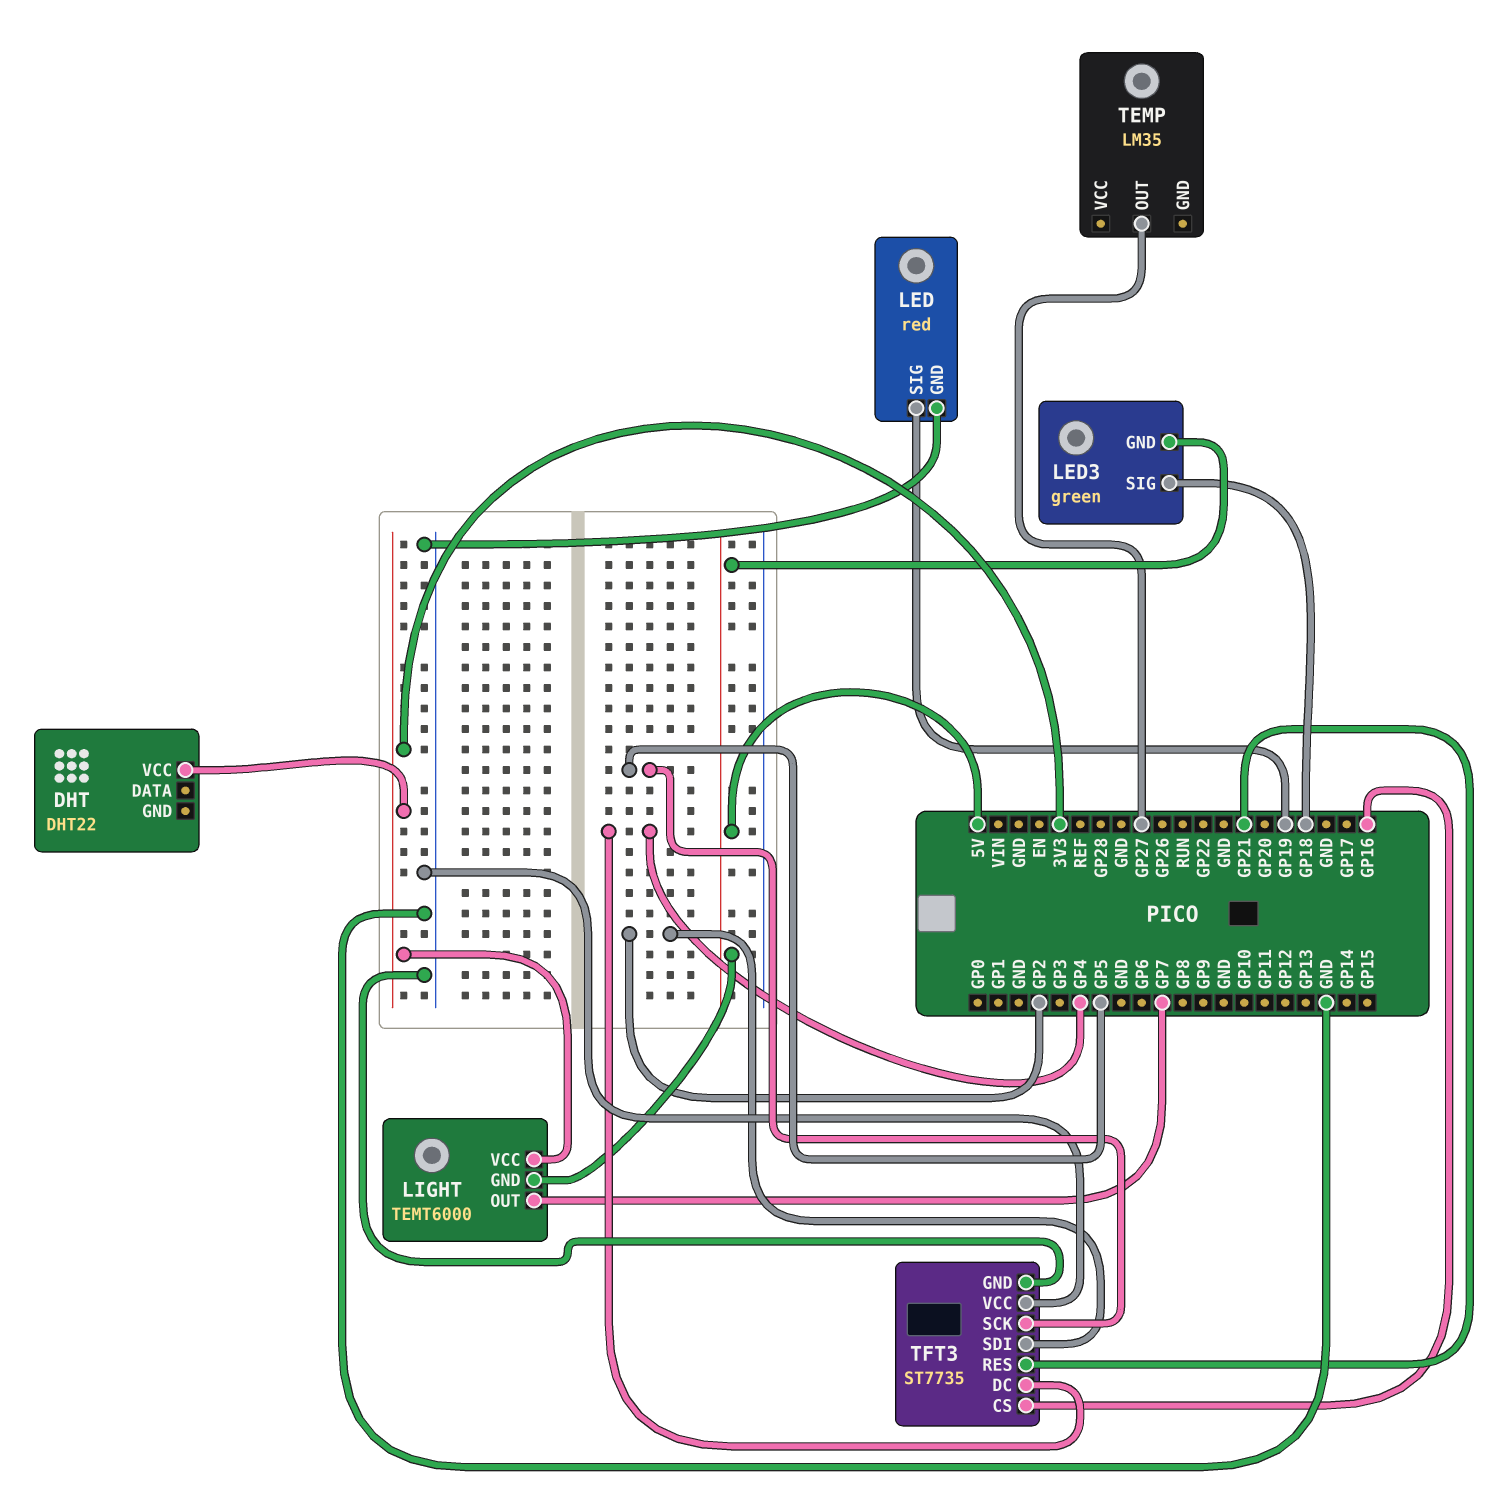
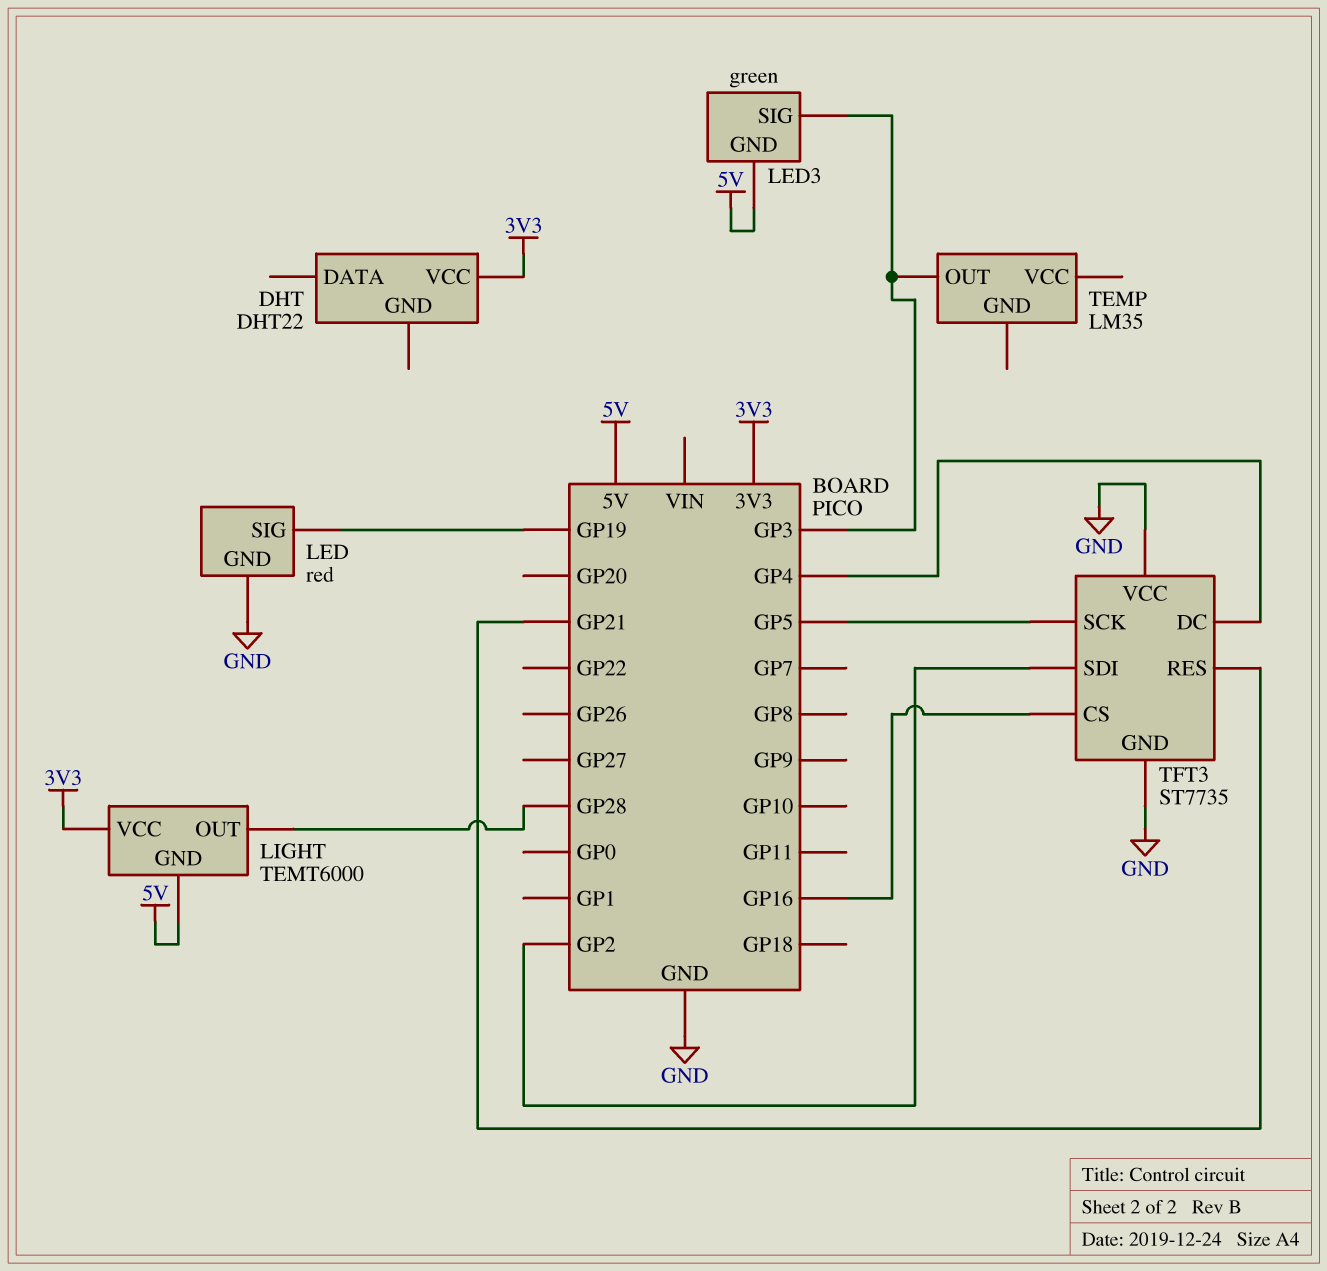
LED3 pin SIG: GP18 -> GP3
LIGHT pin OUT: GP7 -> GP28
TEMP pin OUT: GP27 -> GP3

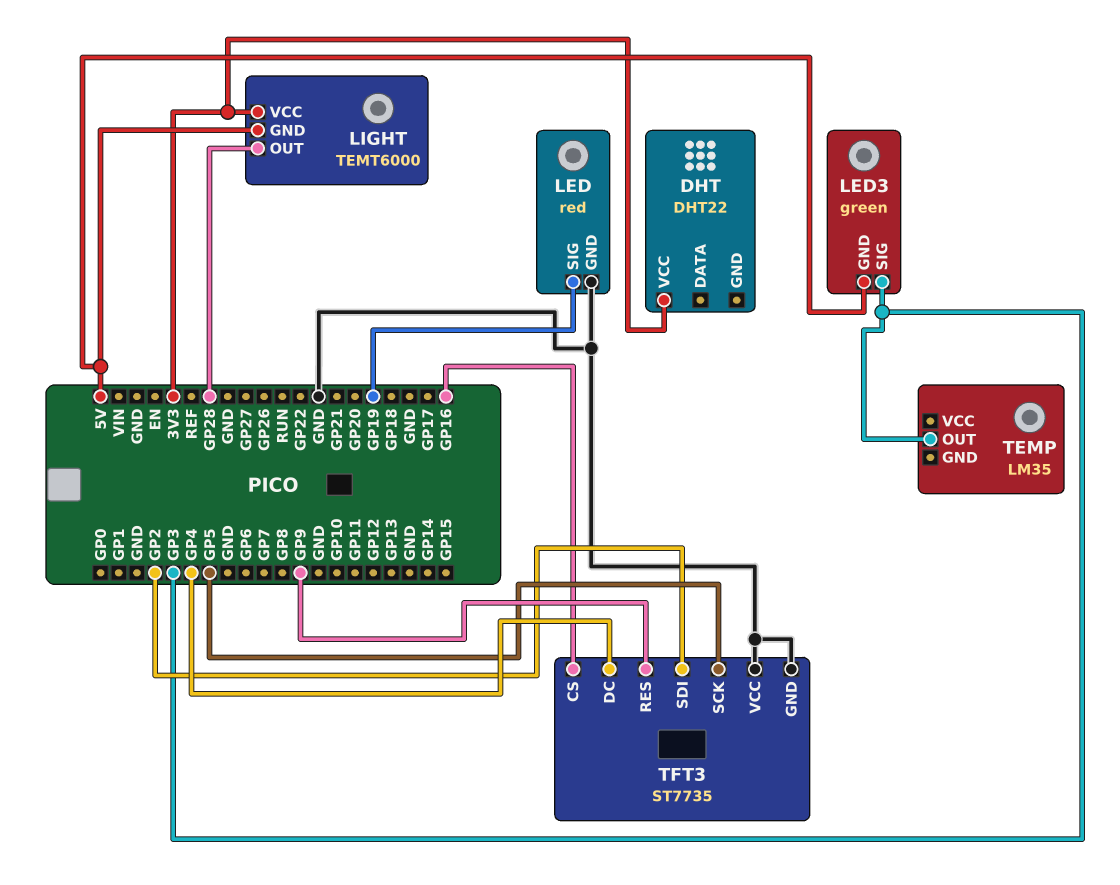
TFT3 pin RES: GP21 -> GP9

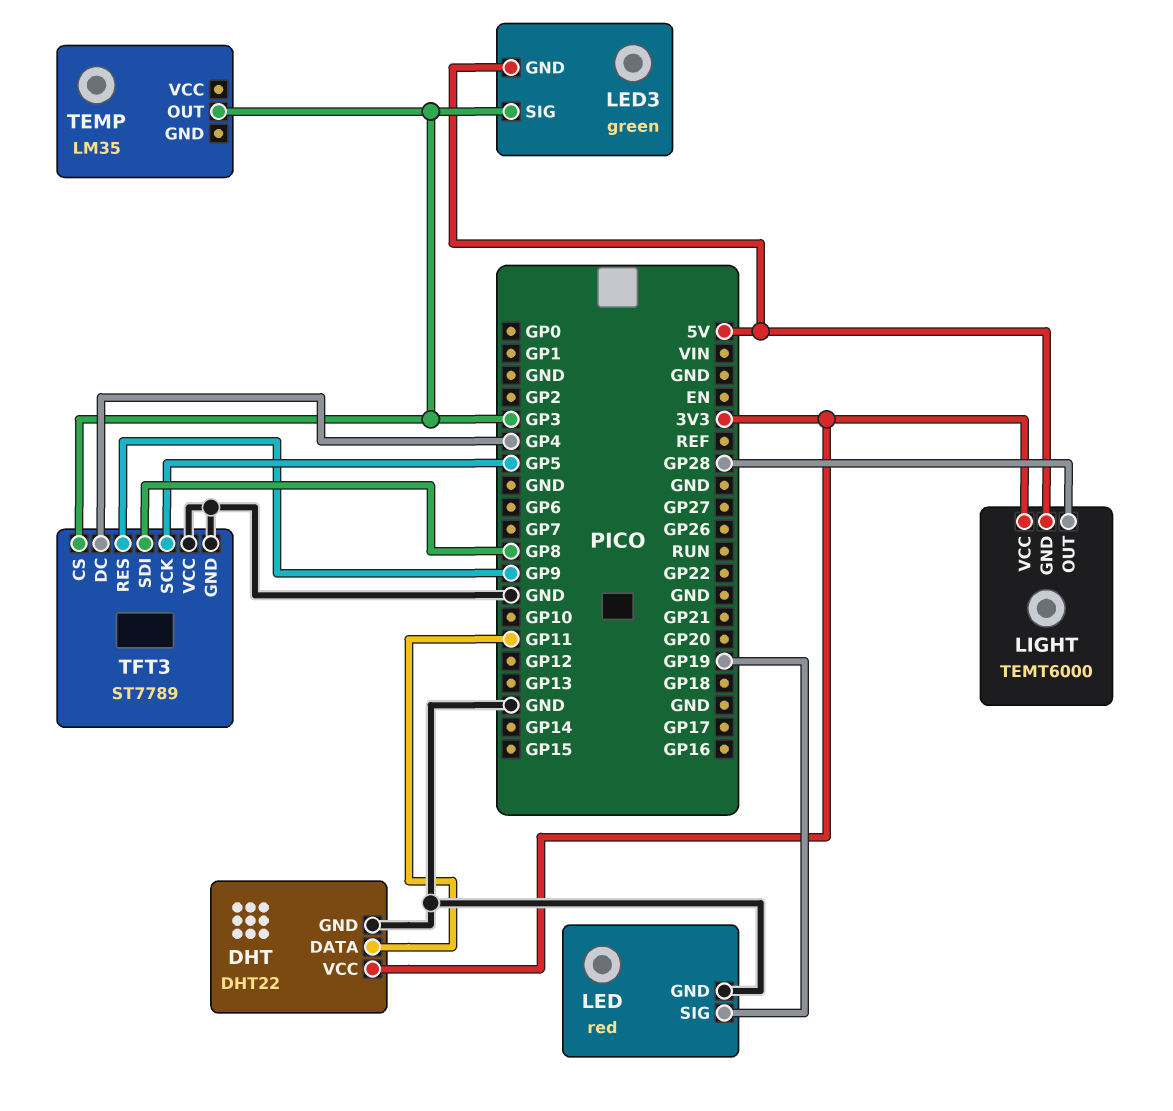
DHT pin DATA: none -> GP11
DHT pin GND: none -> GND
TFT3: ST7735 -> ST7789
TFT3 pin CS: GP16 -> GP3
TFT3 pin SDI: GP2 -> GP8

